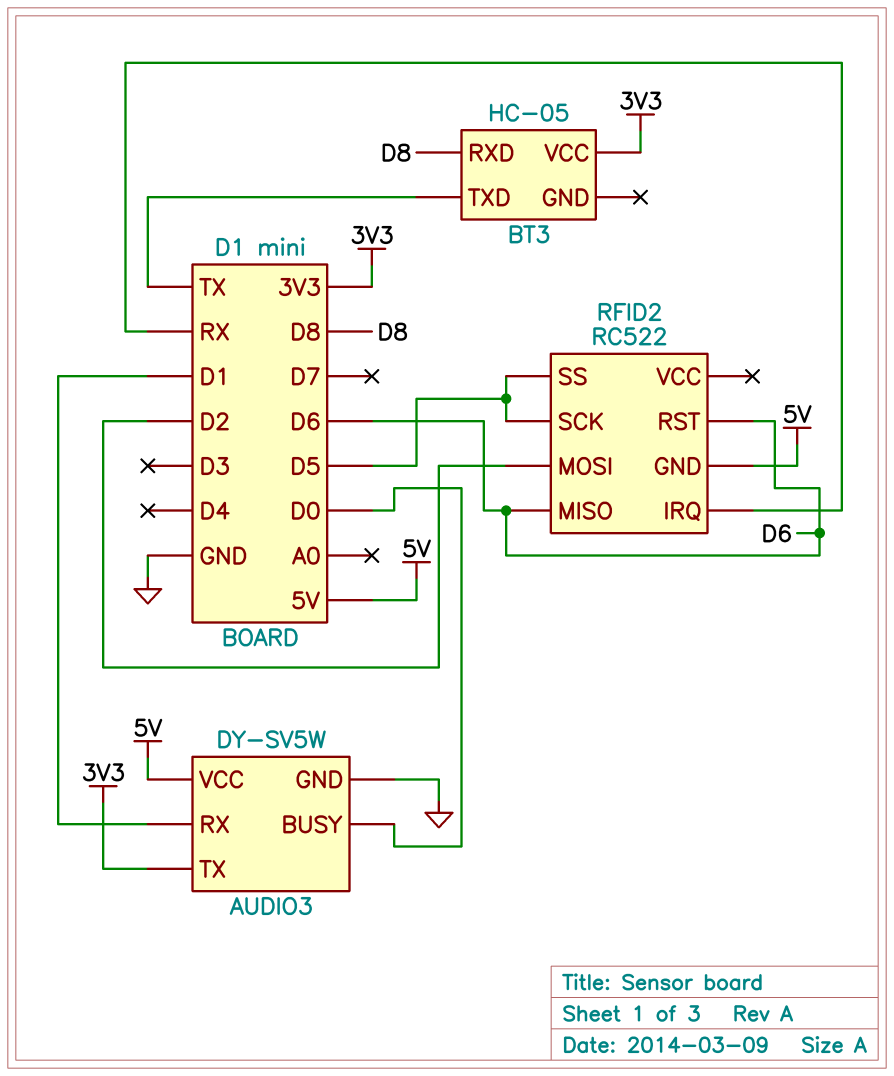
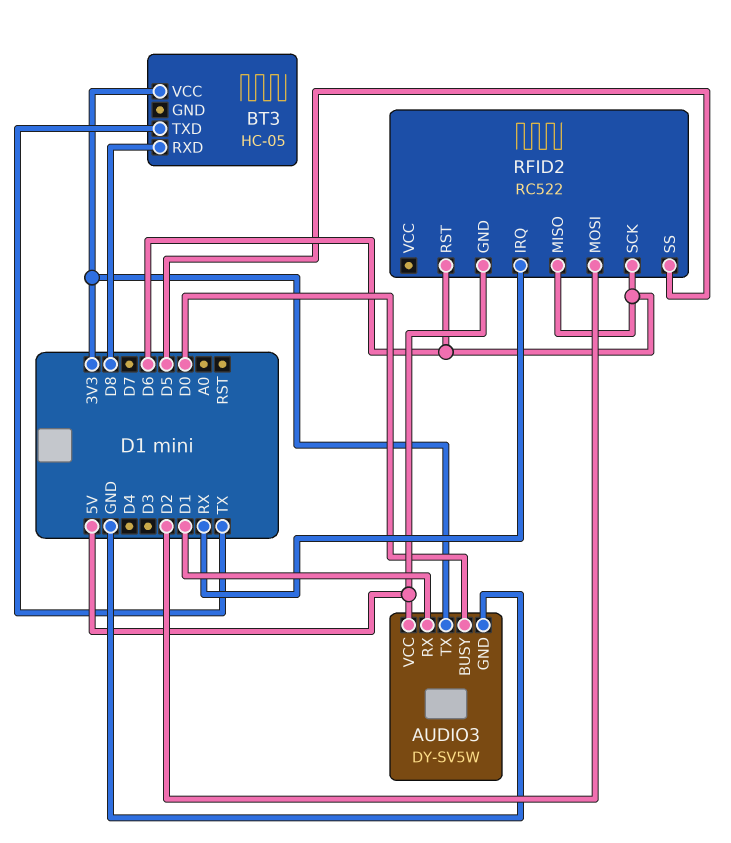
RFID2 pin SCK: D5 -> D6

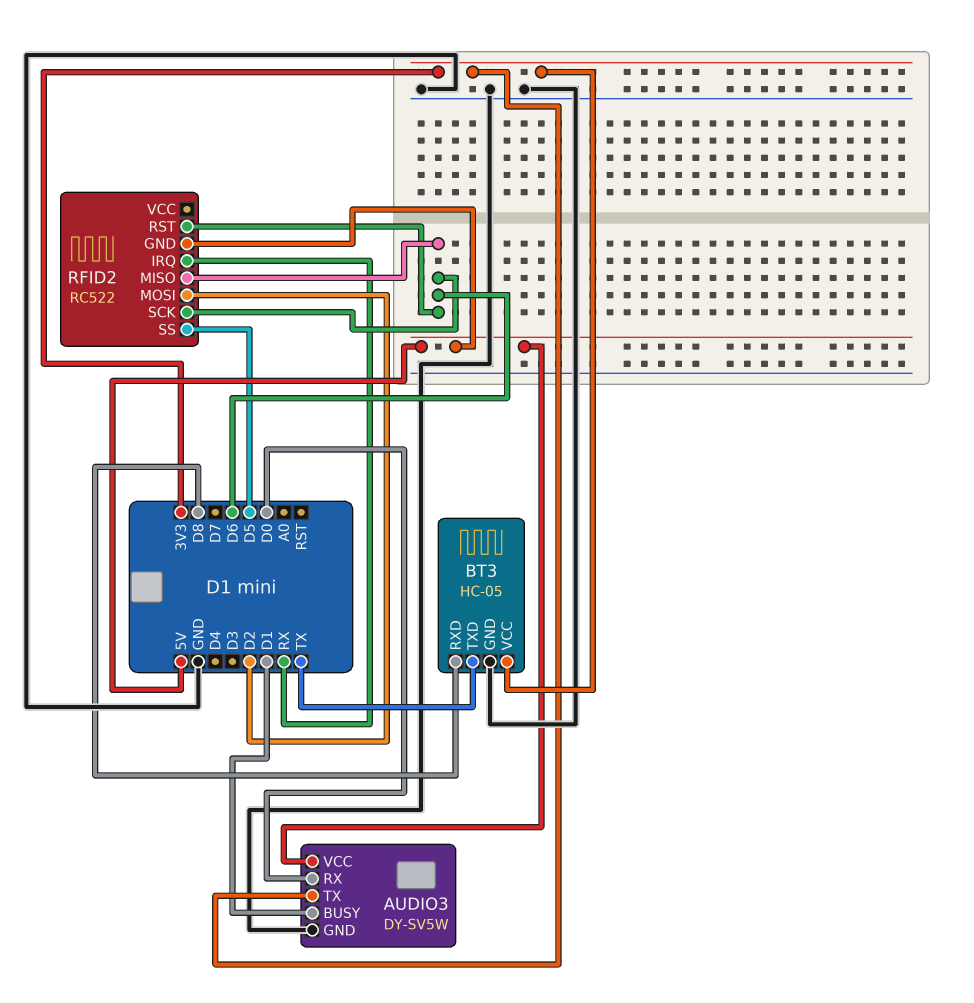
AUDIO3 pin BUSY: D0 -> D1
AUDIO3 pin RX: D1 -> D0
BT3 pin GND: none -> GND

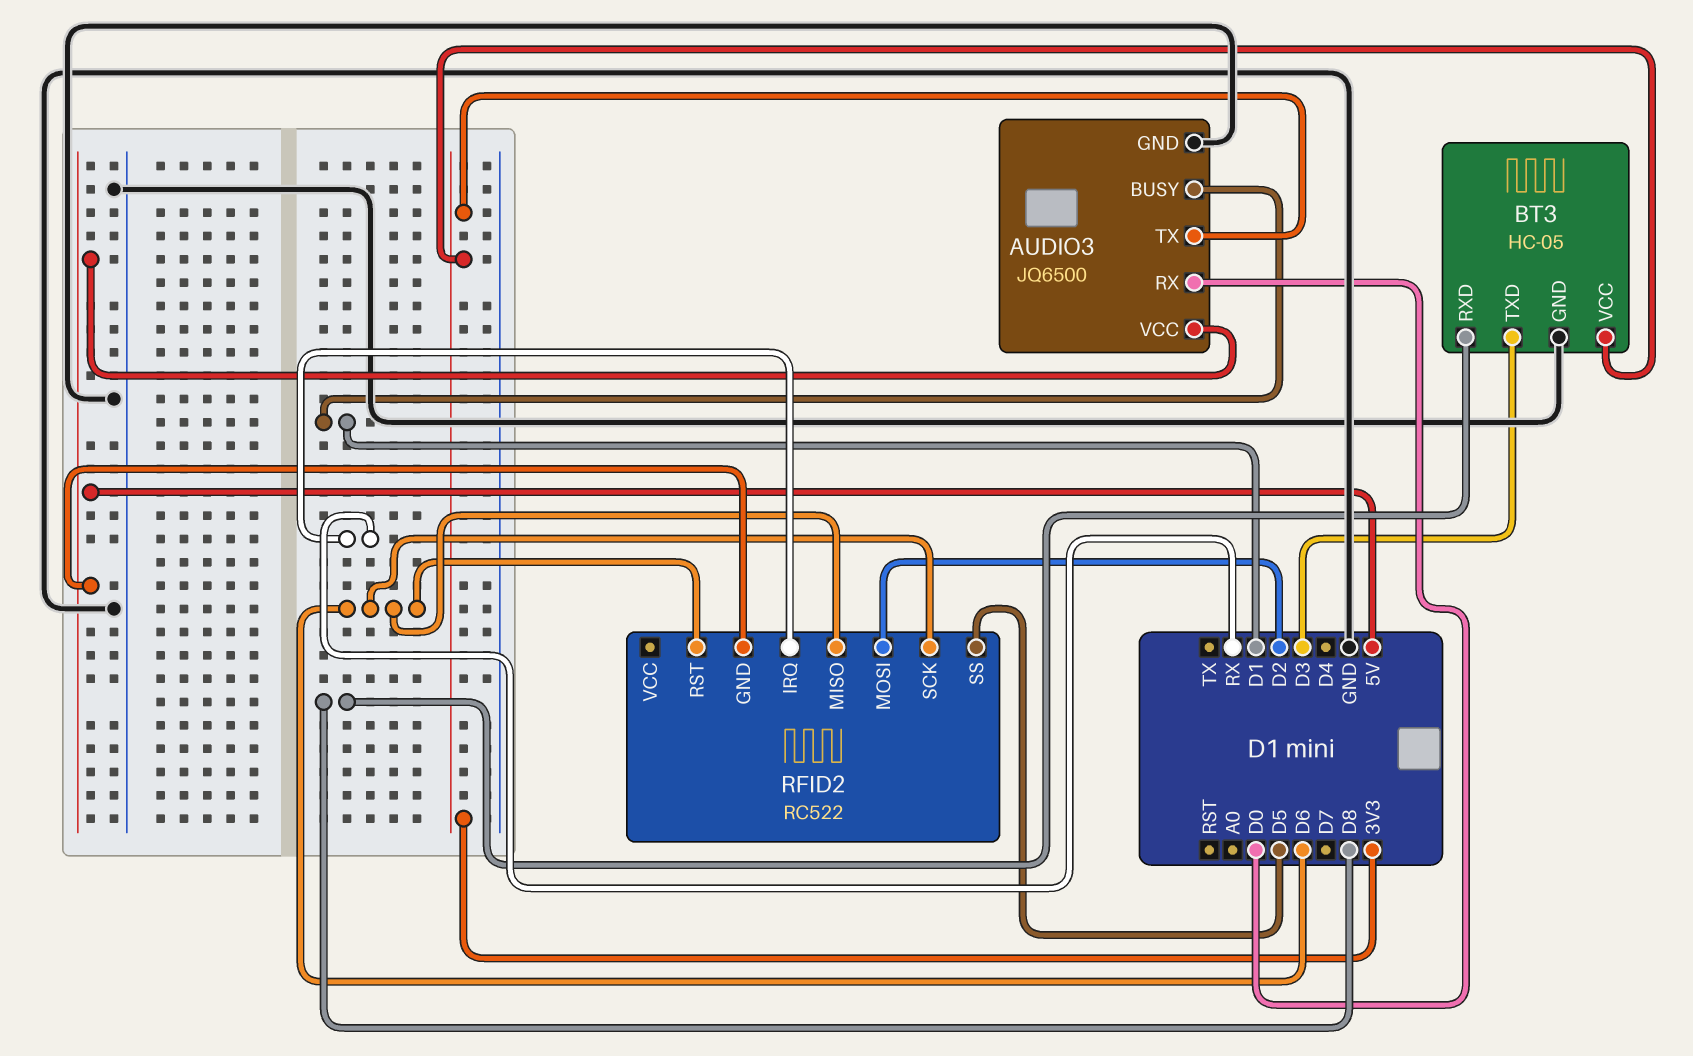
AUDIO3: DY-SV5W -> JQ6500
BT3 pin TXD: TX -> D3

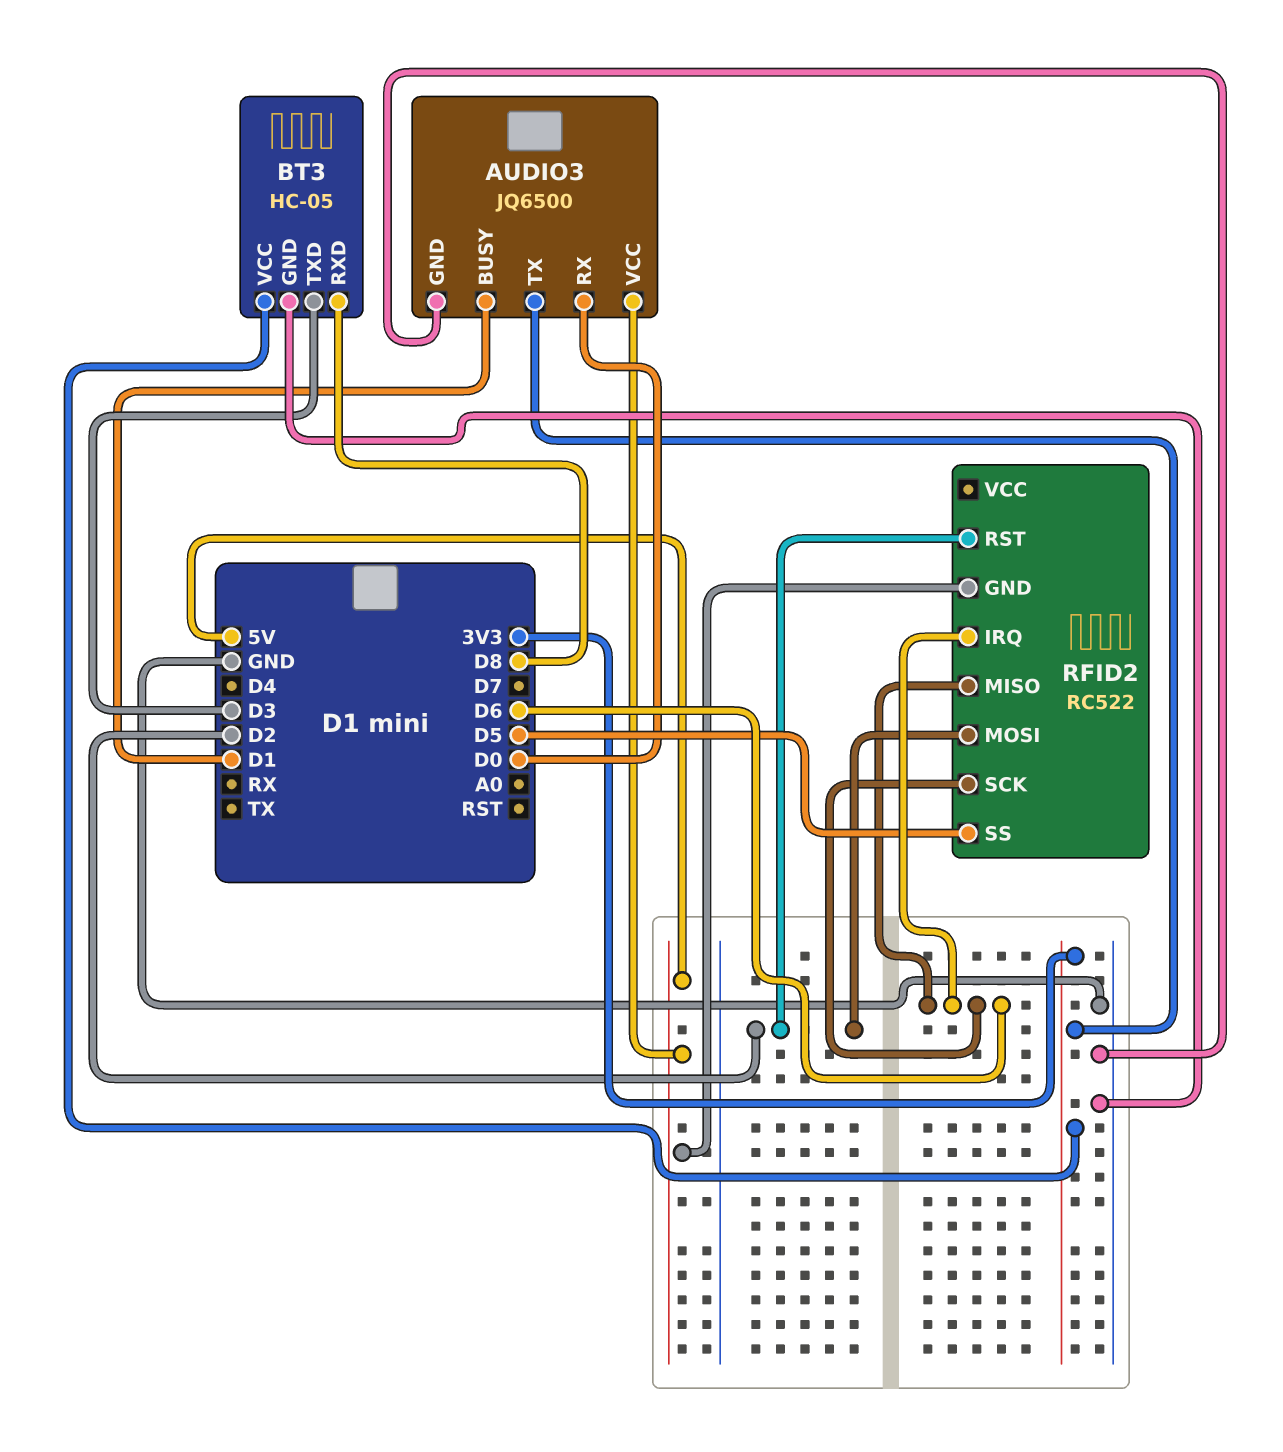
RFID2 pin IRQ: RX -> D6
RFID2 pin RST: D6 -> D2

